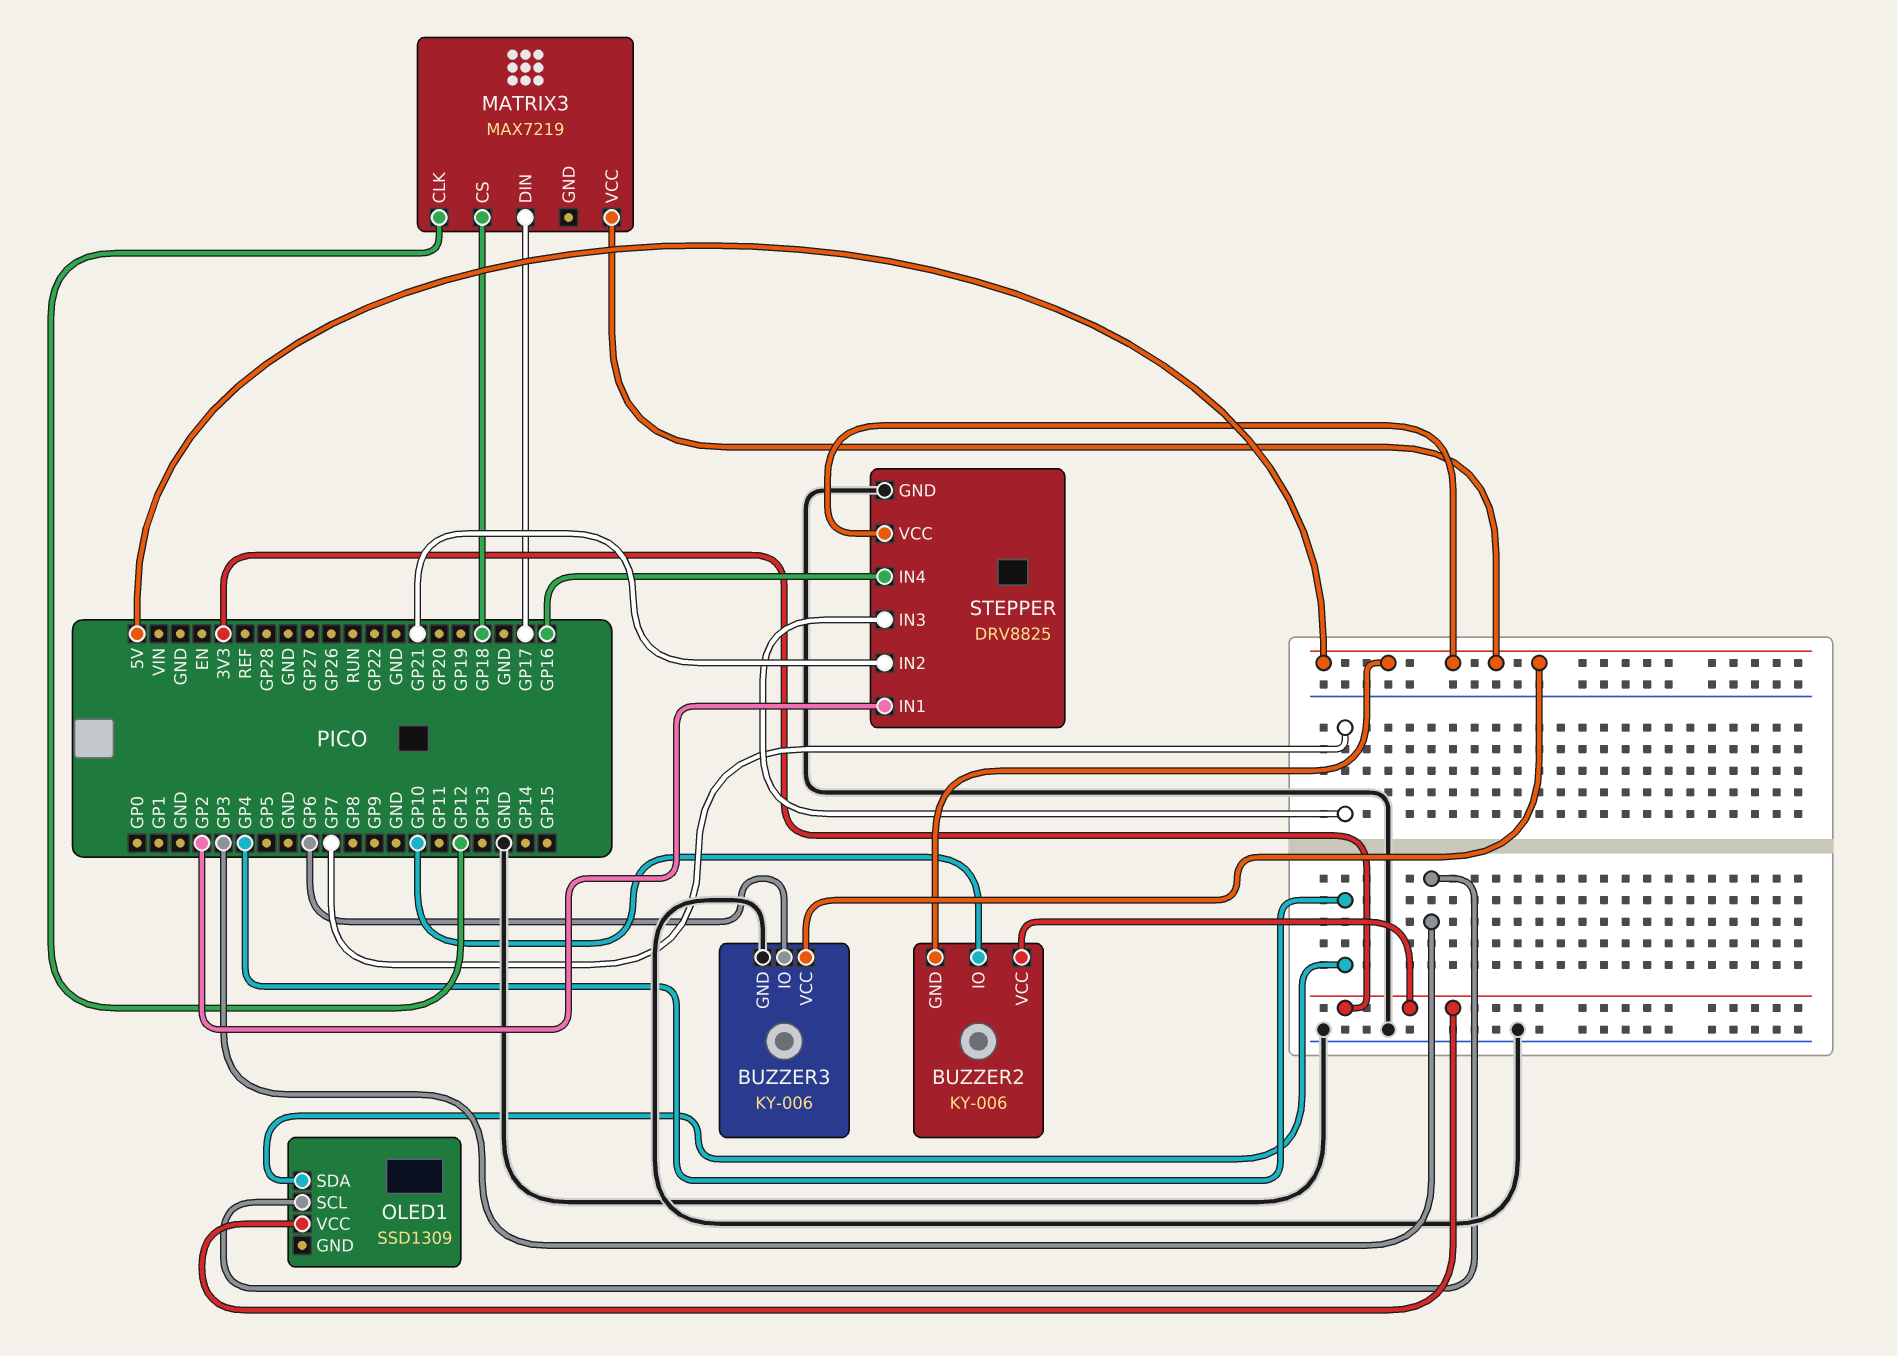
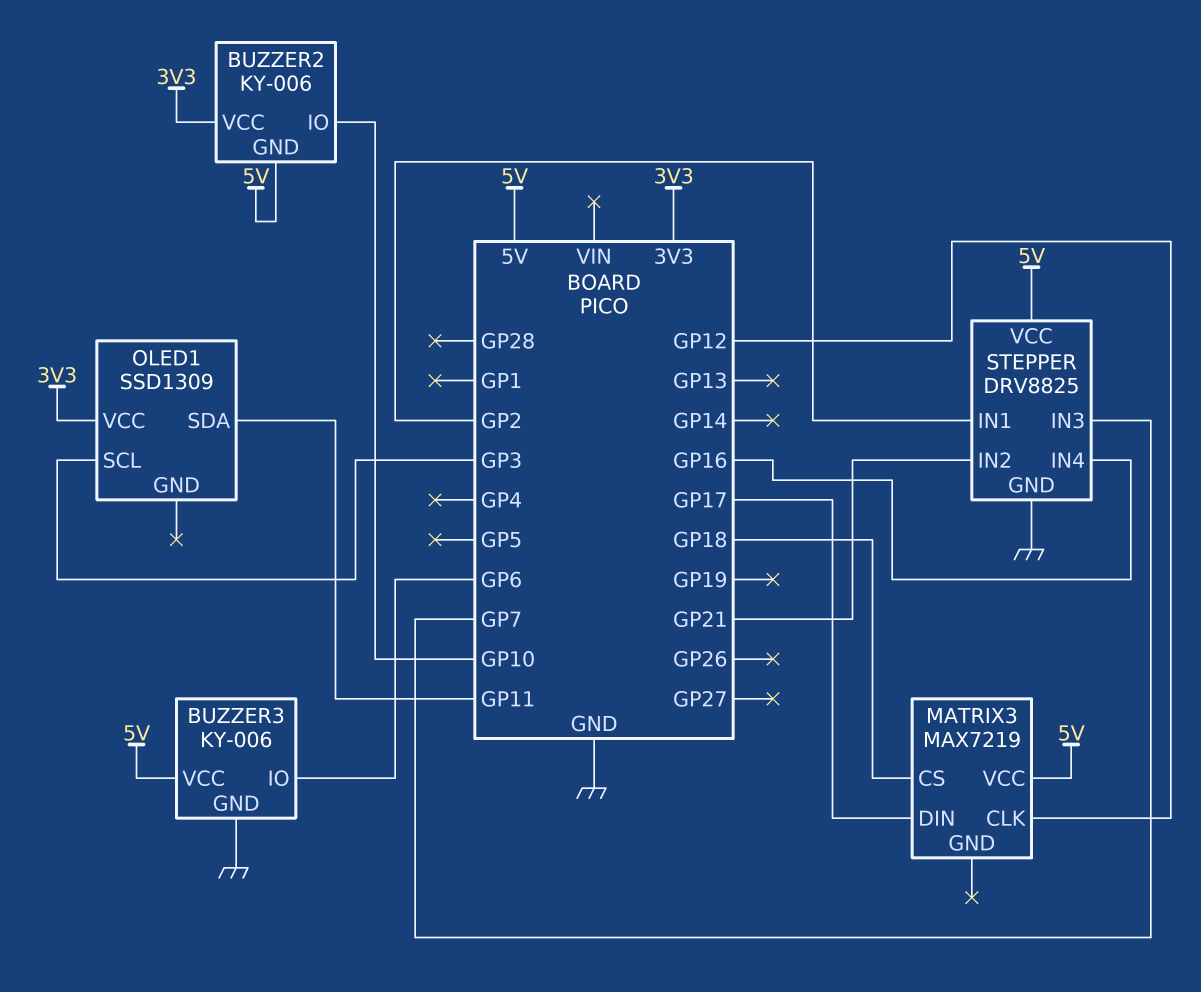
OLED1 pin SDA: GP4 -> GP11

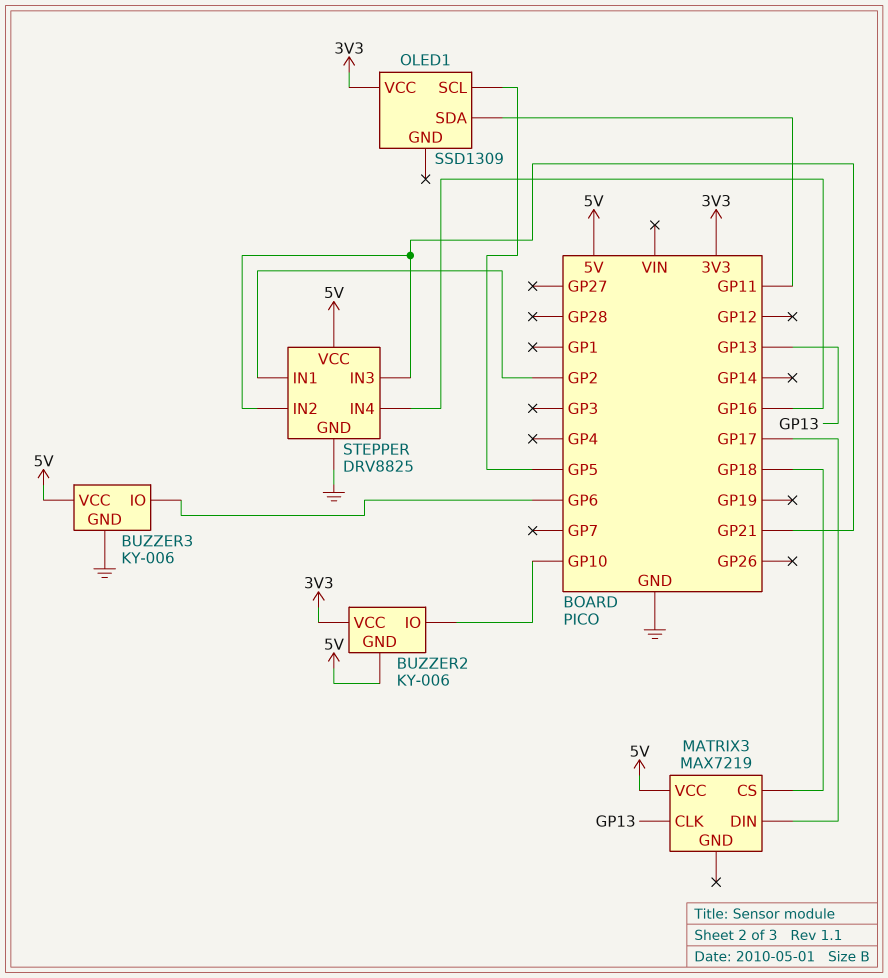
MATRIX3 pin CLK: GP12 -> GP13
OLED1 pin SCL: GP3 -> GP5
STEPPER pin IN3: GP7 -> GP21

